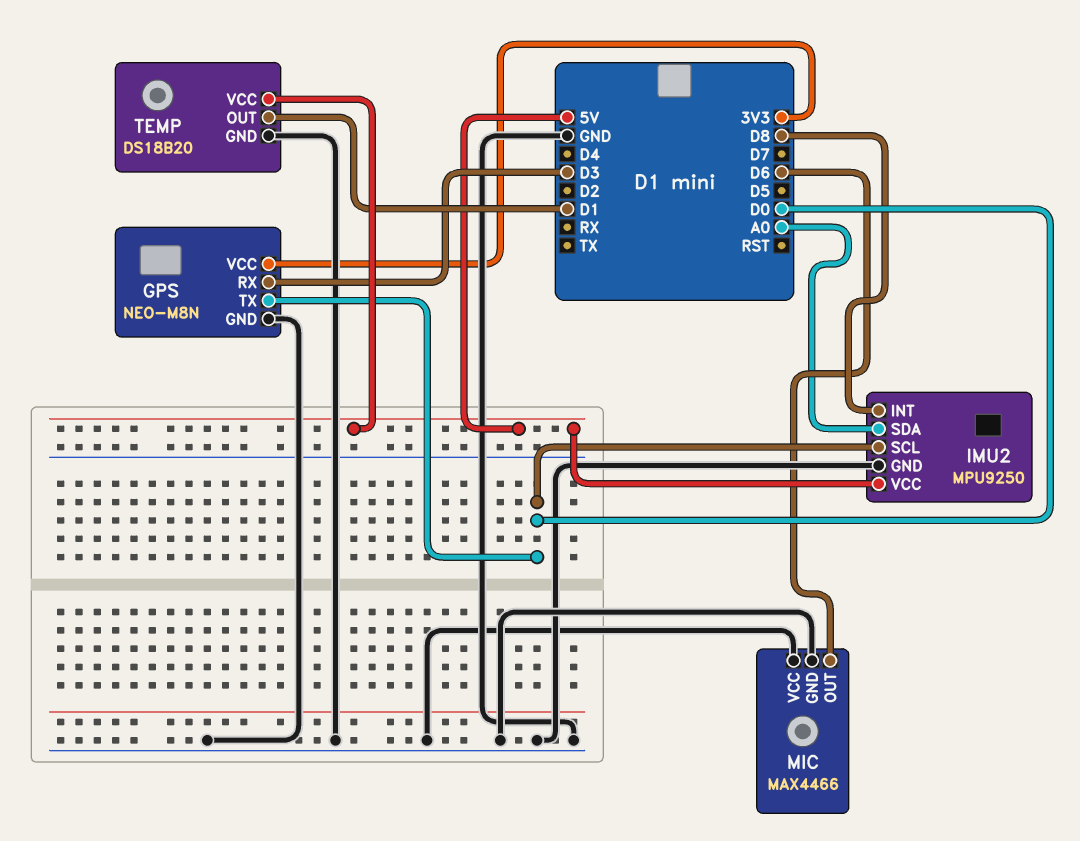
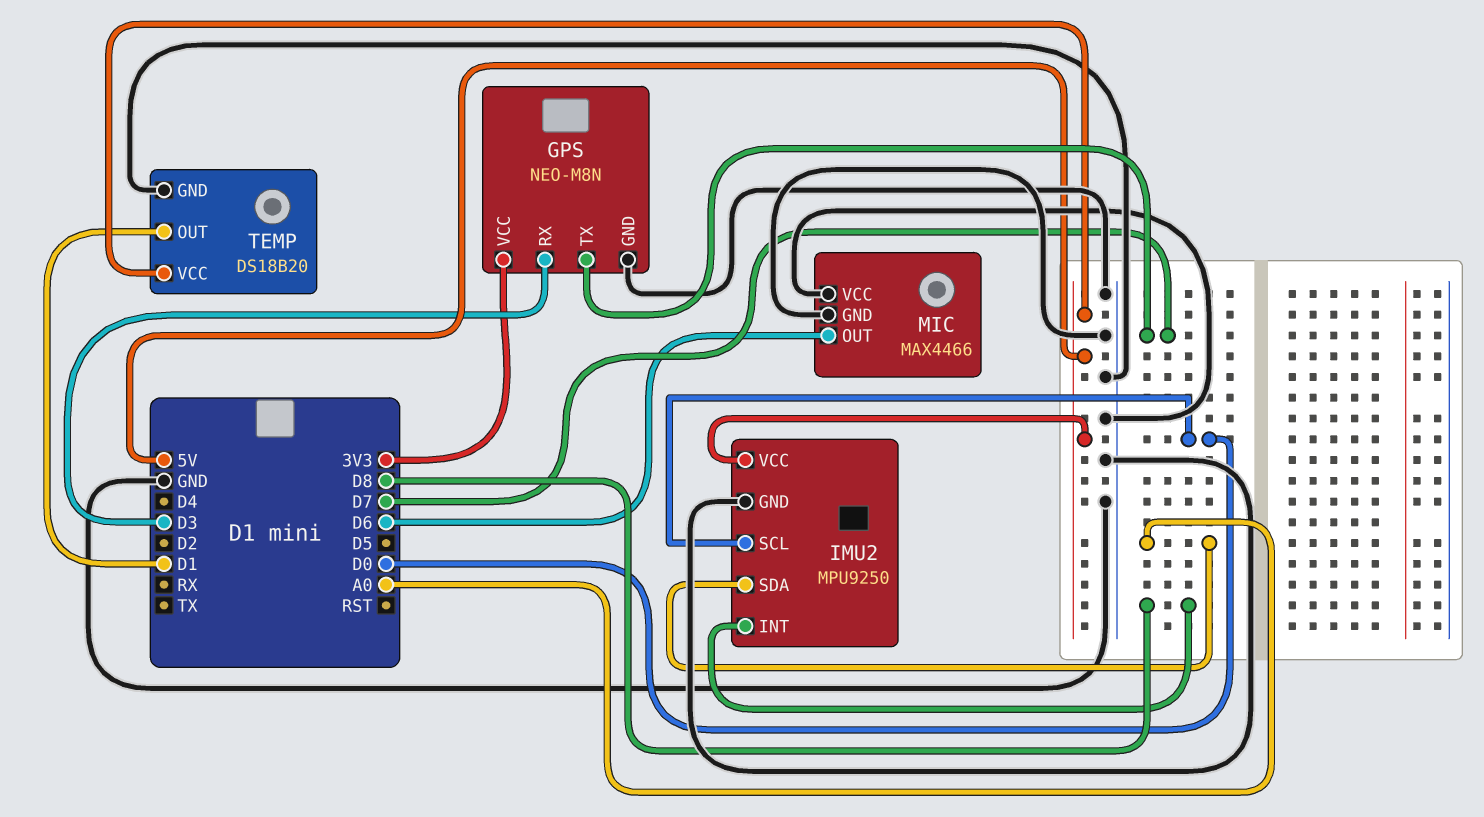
GPS pin TX: D0 -> D7

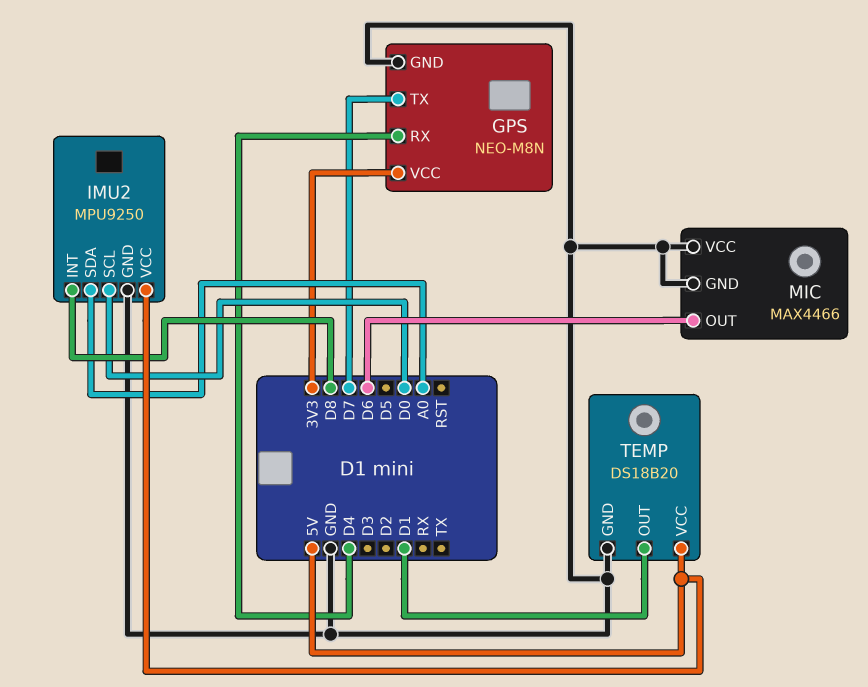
GPS pin RX: D3 -> D4

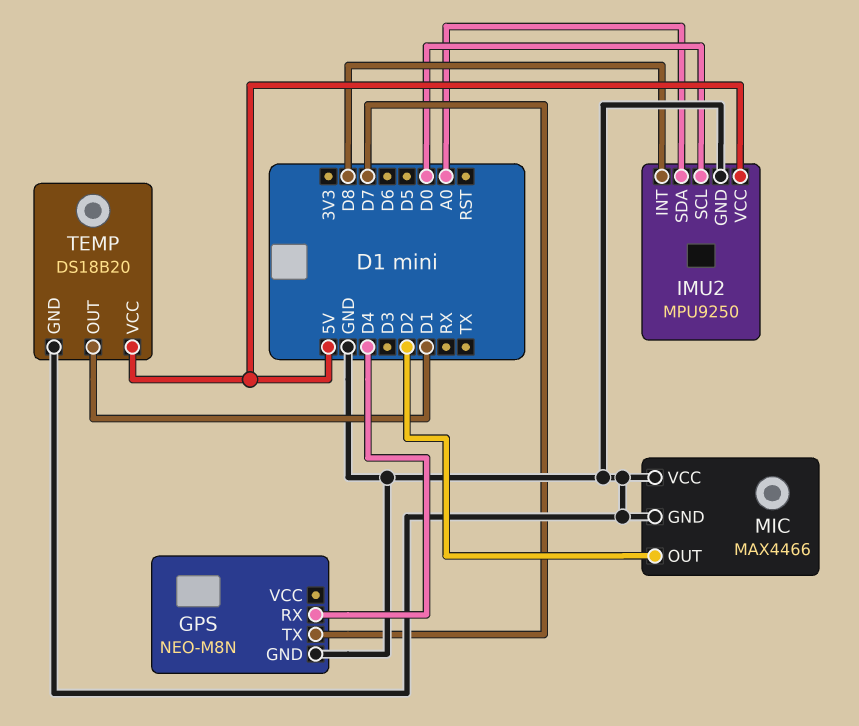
GPS pin VCC: 3V3 -> none
MIC pin OUT: D6 -> D2

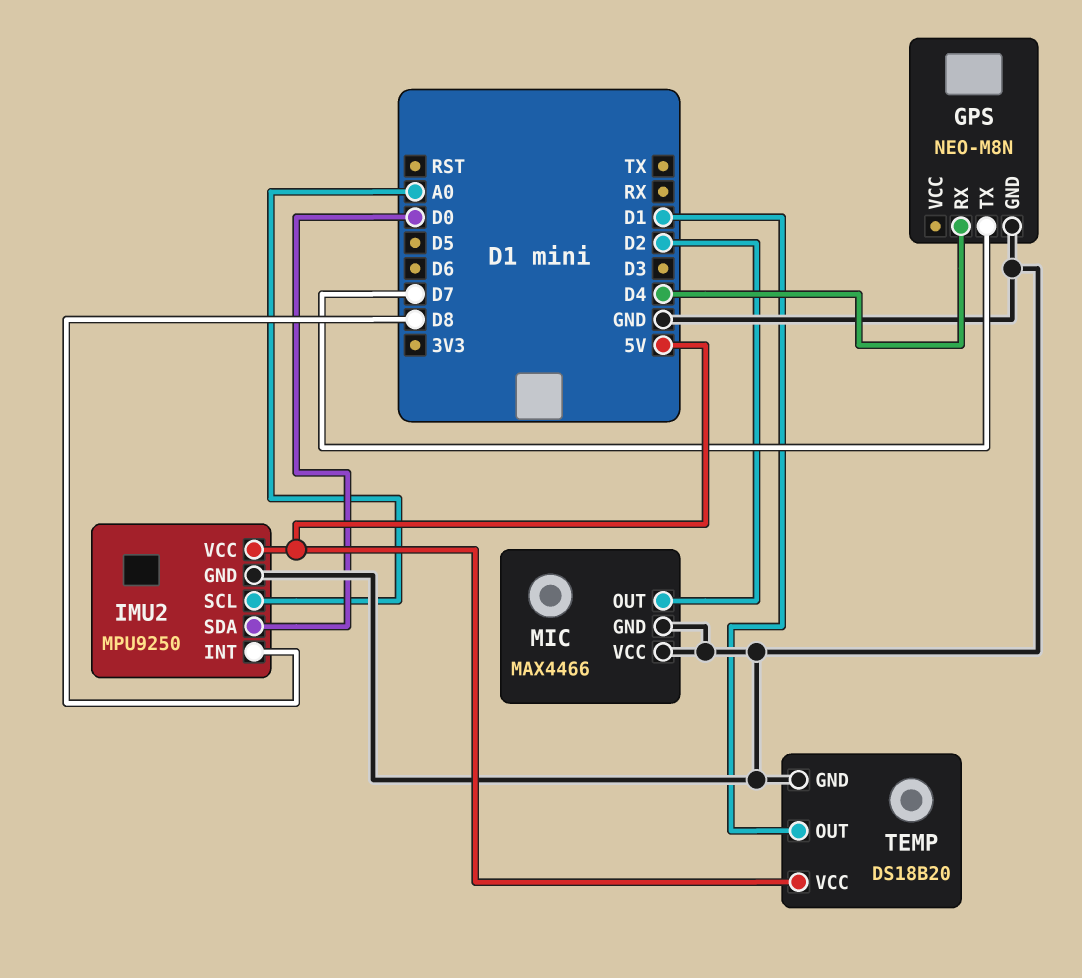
IMU2 pin SCL: D0 -> A0
IMU2 pin SDA: A0 -> D0

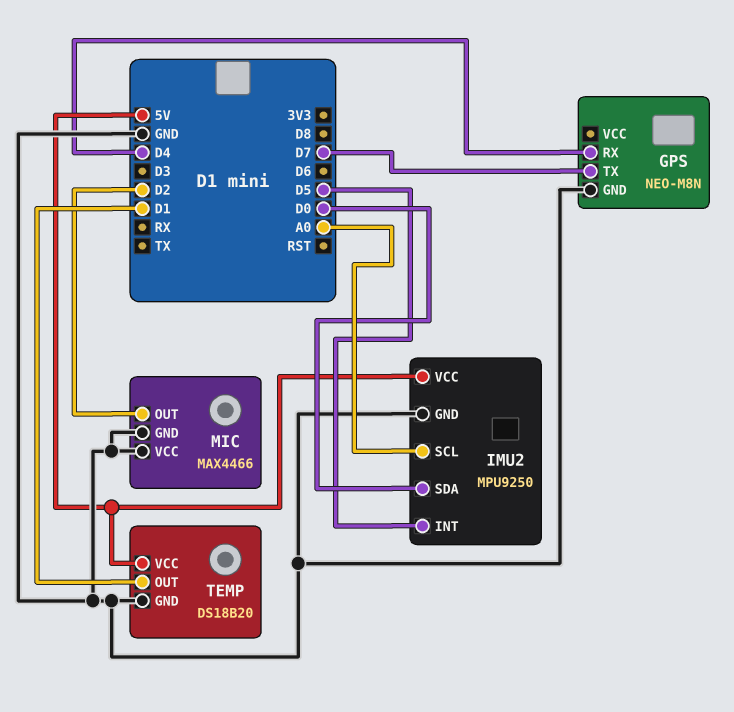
IMU2 pin INT: D8 -> D5

